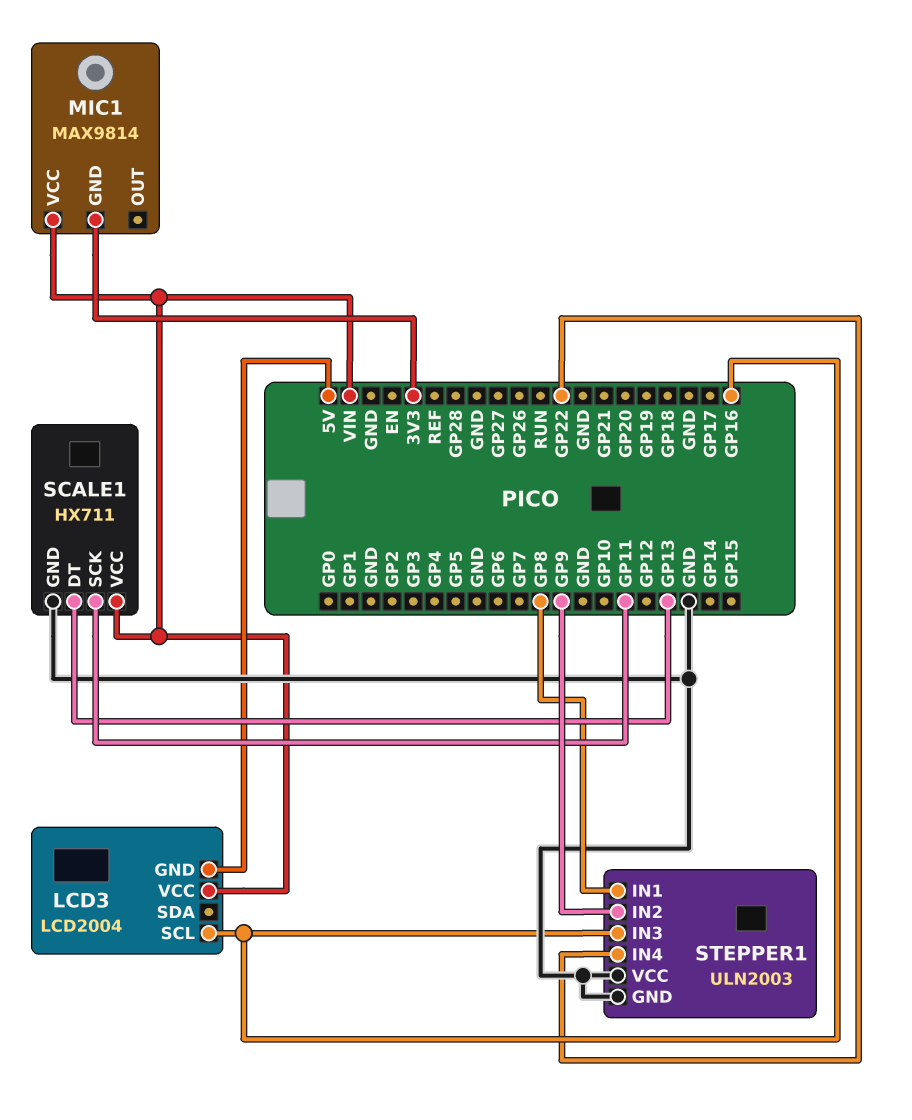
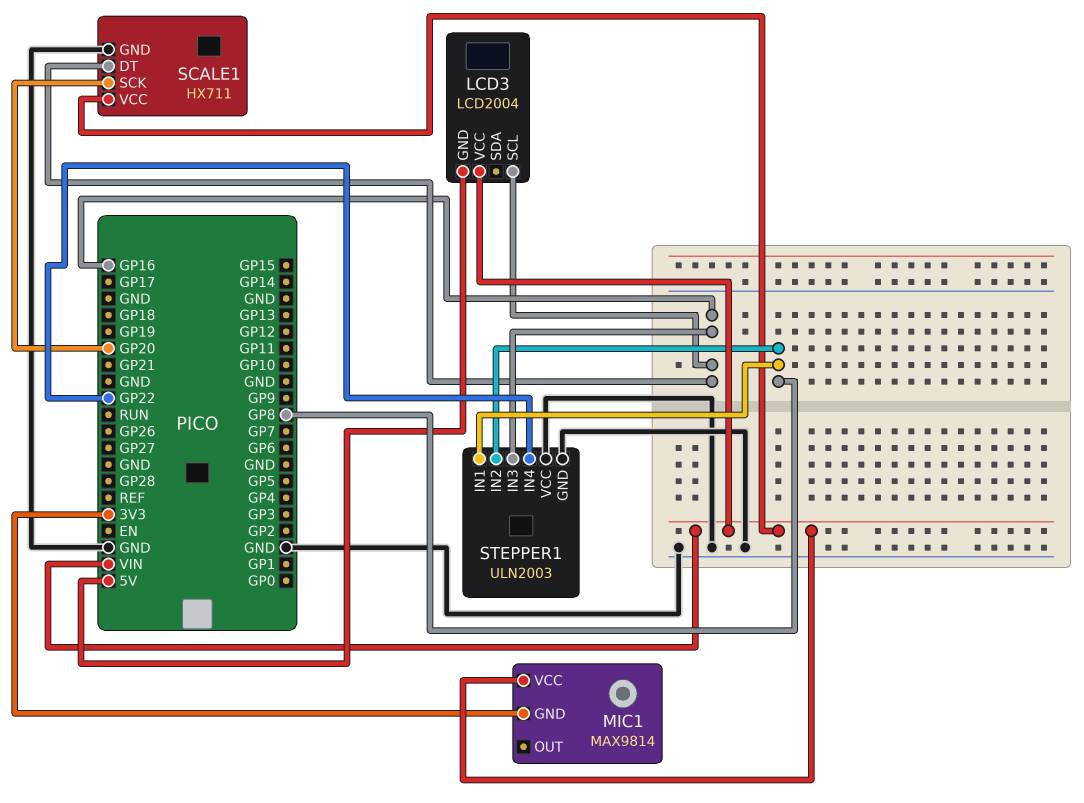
SCALE1 pin DT: GP13 -> GP16
SCALE1 pin SCK: GP11 -> GP20
STEPPER1 pin IN2: GP9 -> GP8

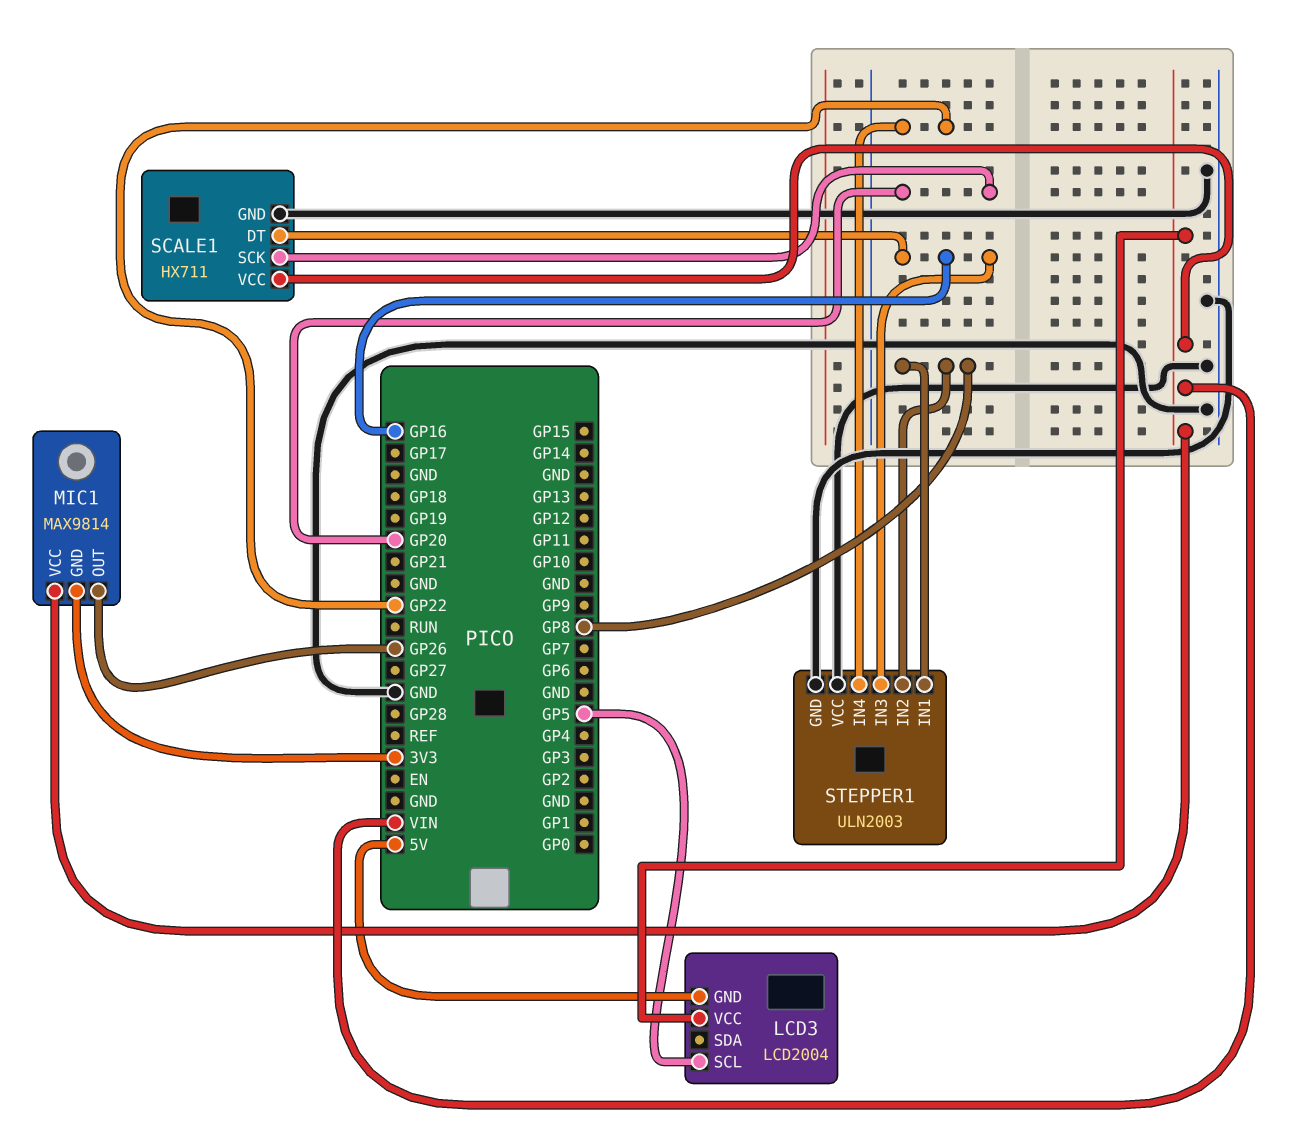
LCD3 pin SCL: GP16 -> GP5
MIC1 pin OUT: none -> GP26

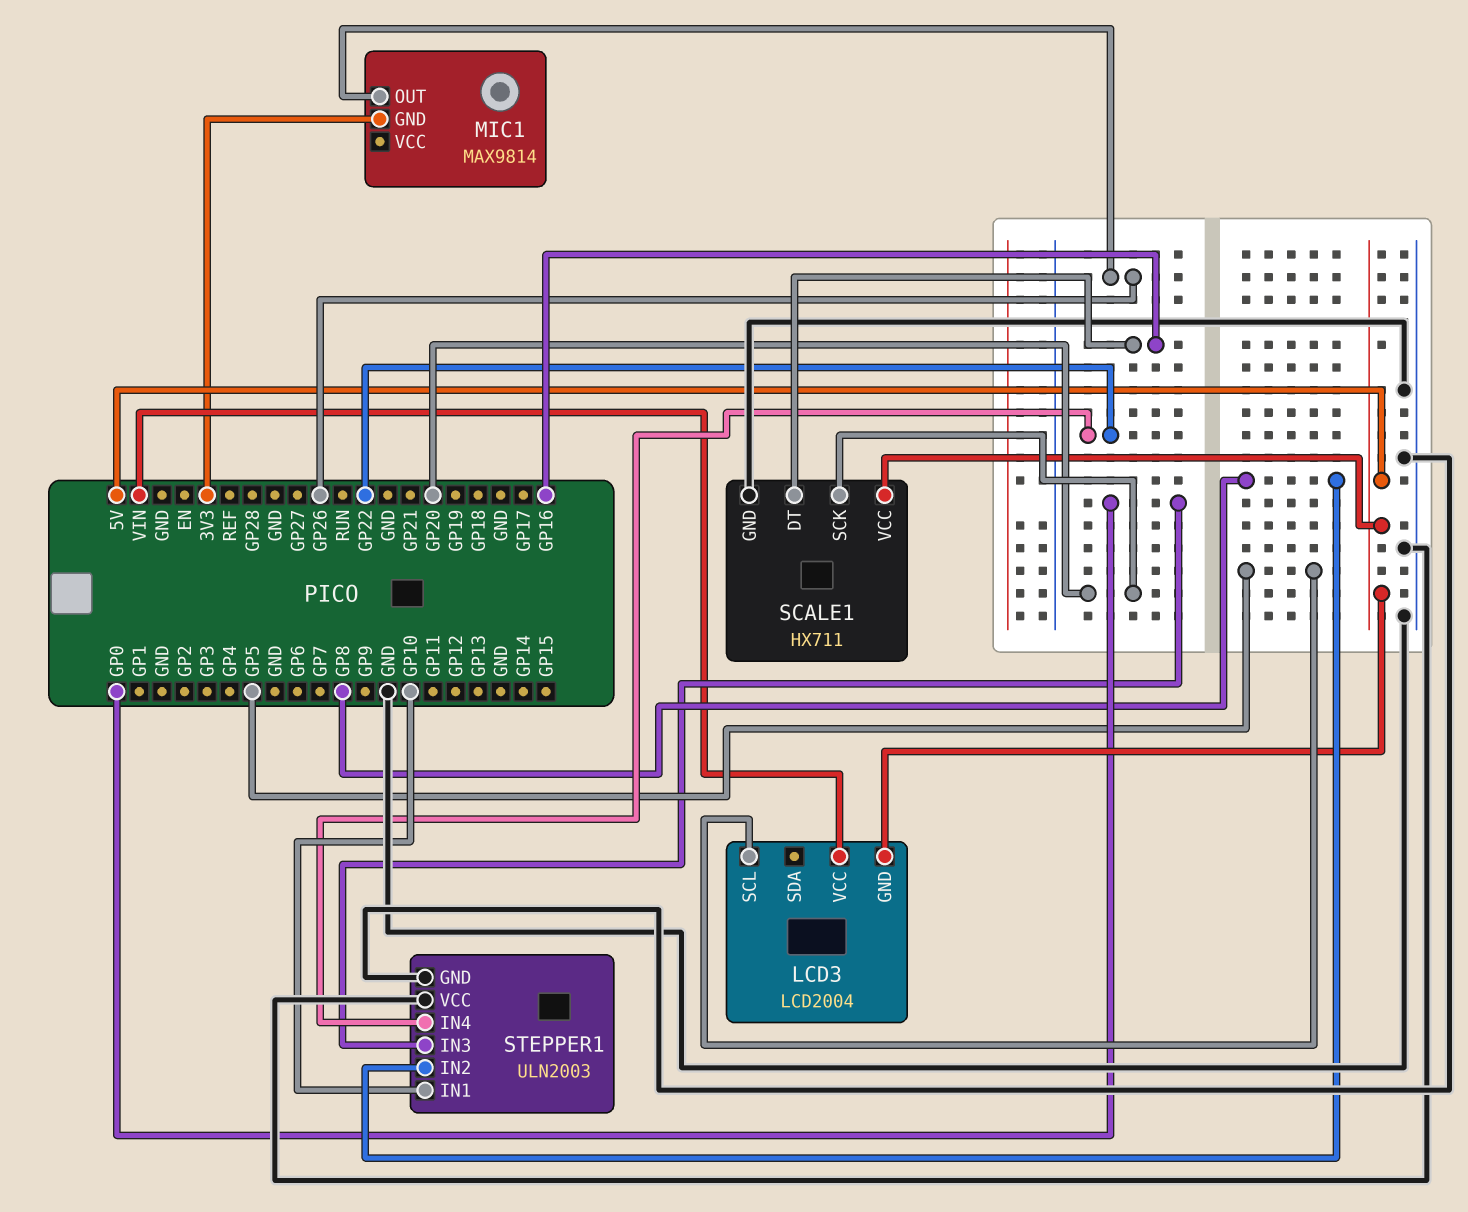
MIC1 pin VCC: VIN -> none
SCALE1 pin VCC: VIN -> 5V
STEPPER1 pin IN1: GP8 -> GP10
STEPPER1 pin IN3: GP16 -> GP0

